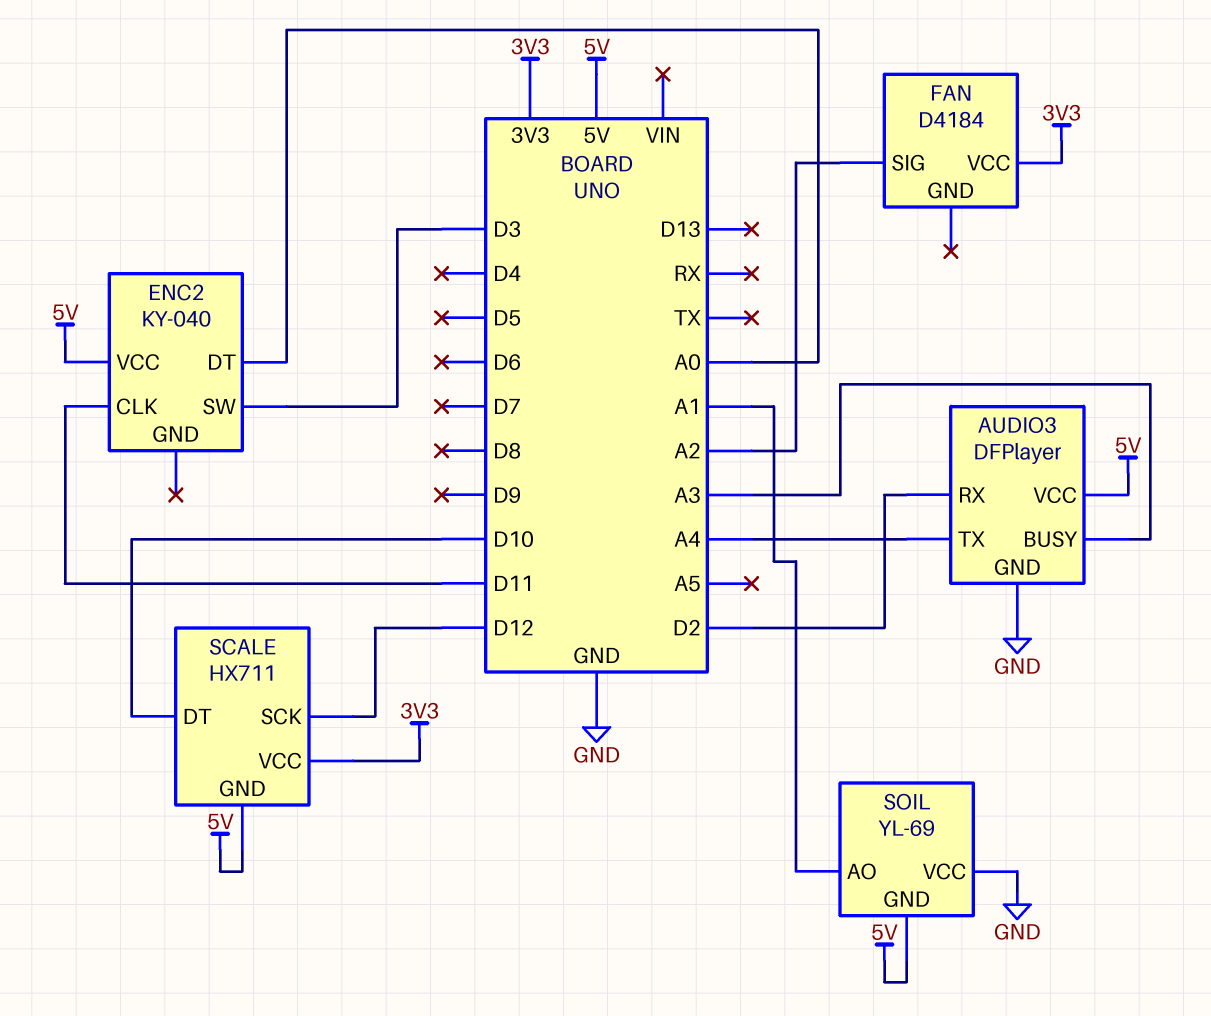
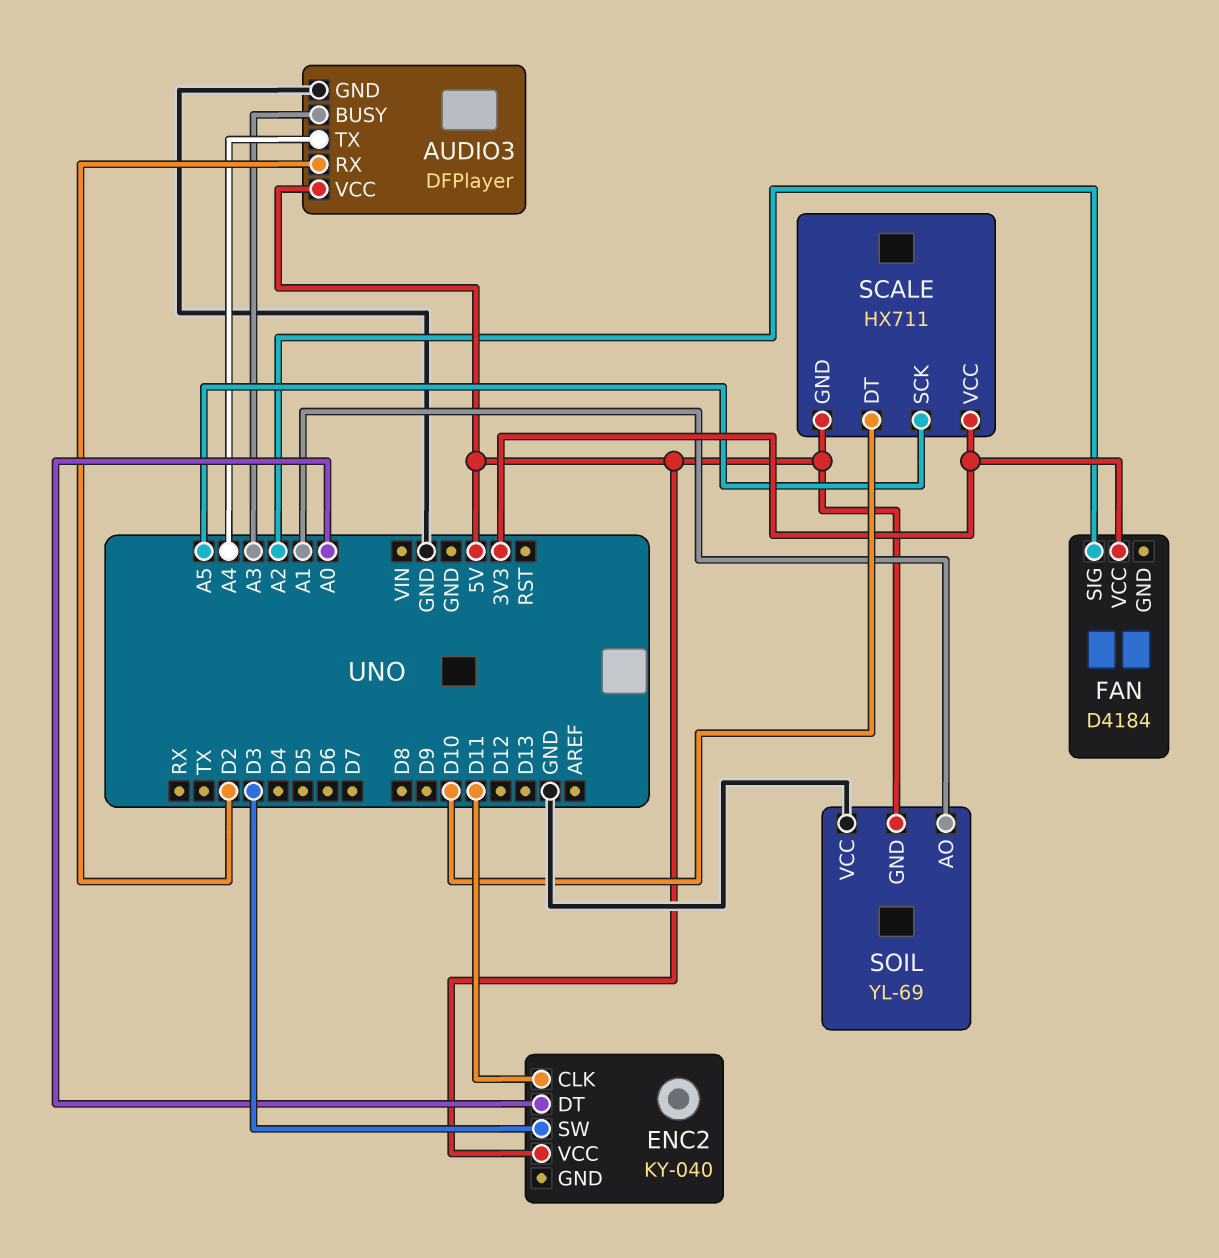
SCALE pin SCK: D12 -> A5

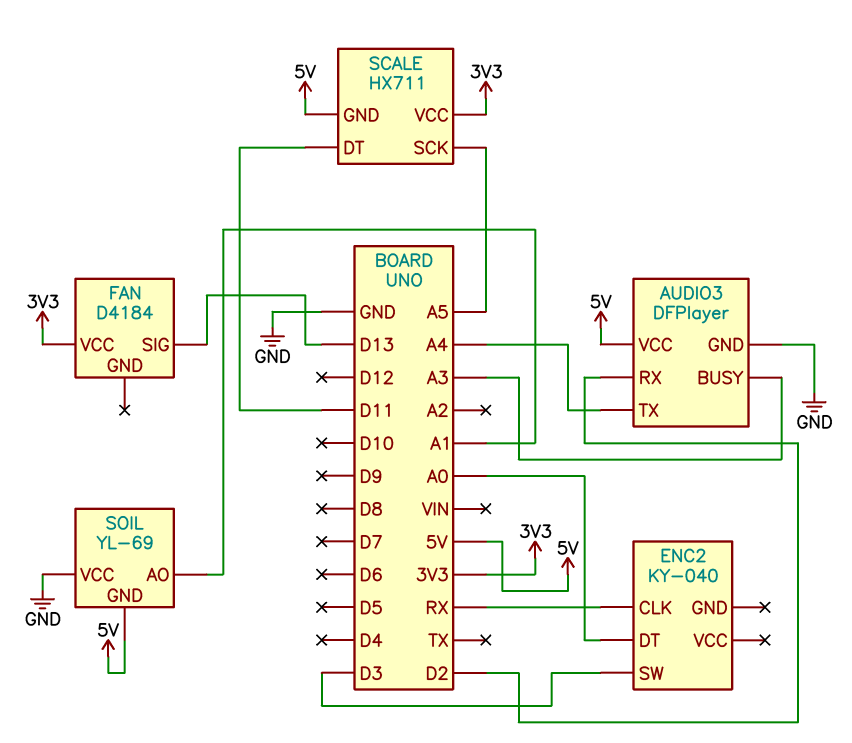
ENC2 pin CLK: D11 -> RX
ENC2 pin VCC: 5V -> none
FAN pin SIG: A2 -> D13
SCALE pin DT: D10 -> D11

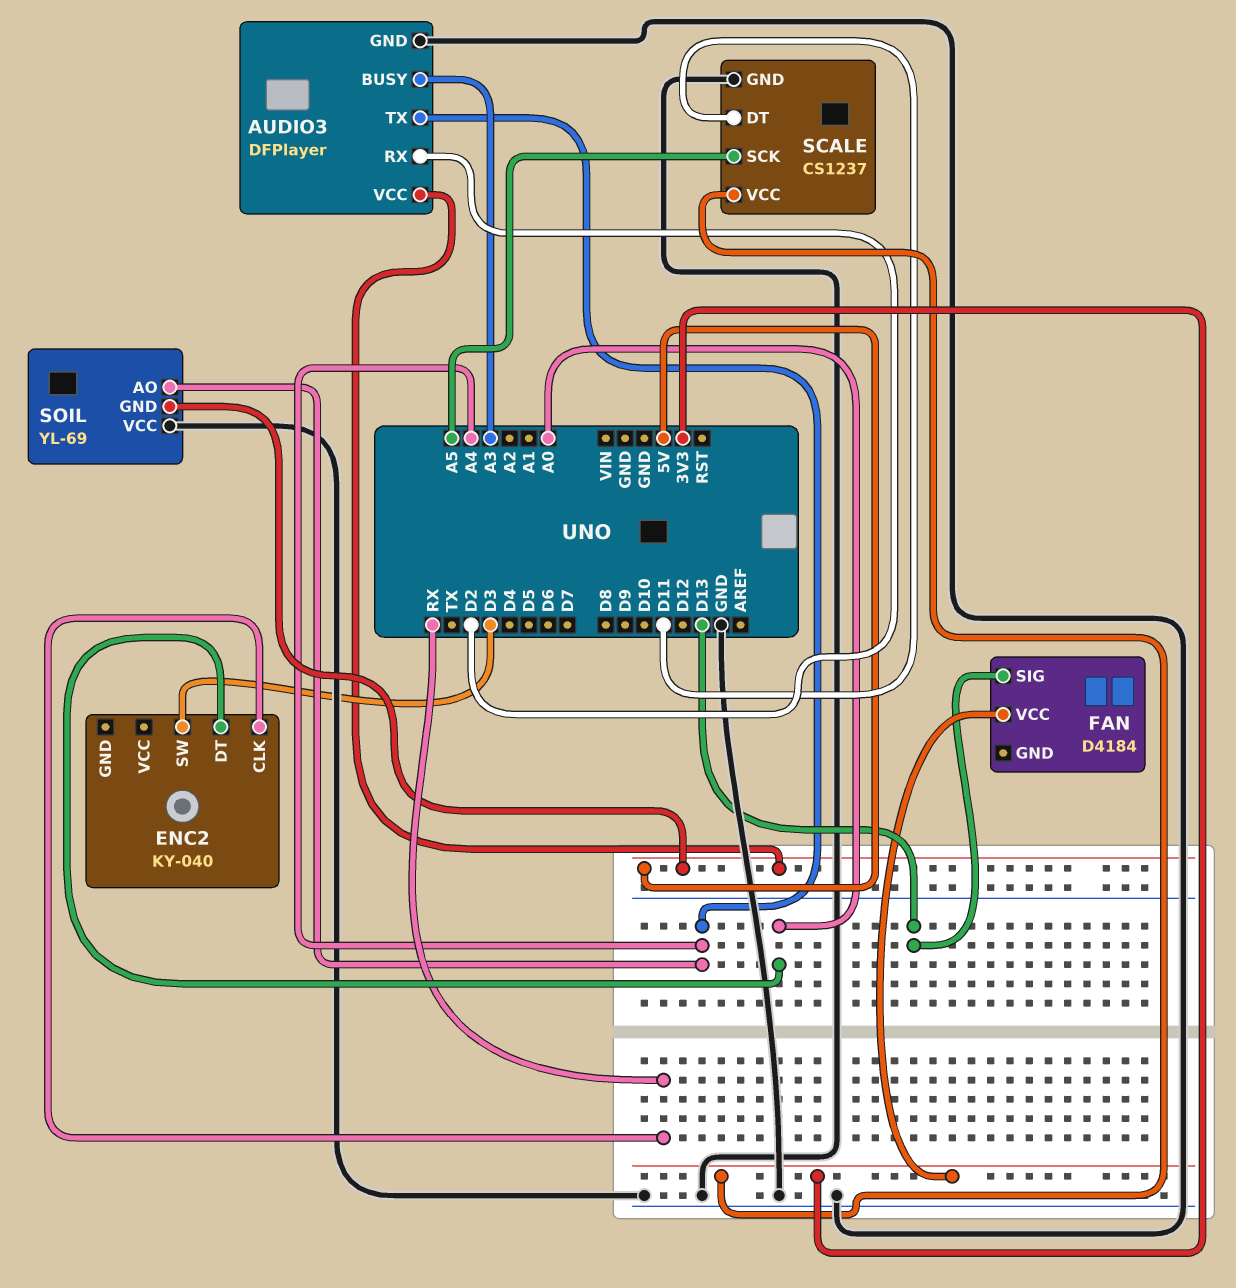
SCALE: HX711 -> CS1237
SCALE pin GND: 5V -> GND
SOIL pin AO: A1 -> A4

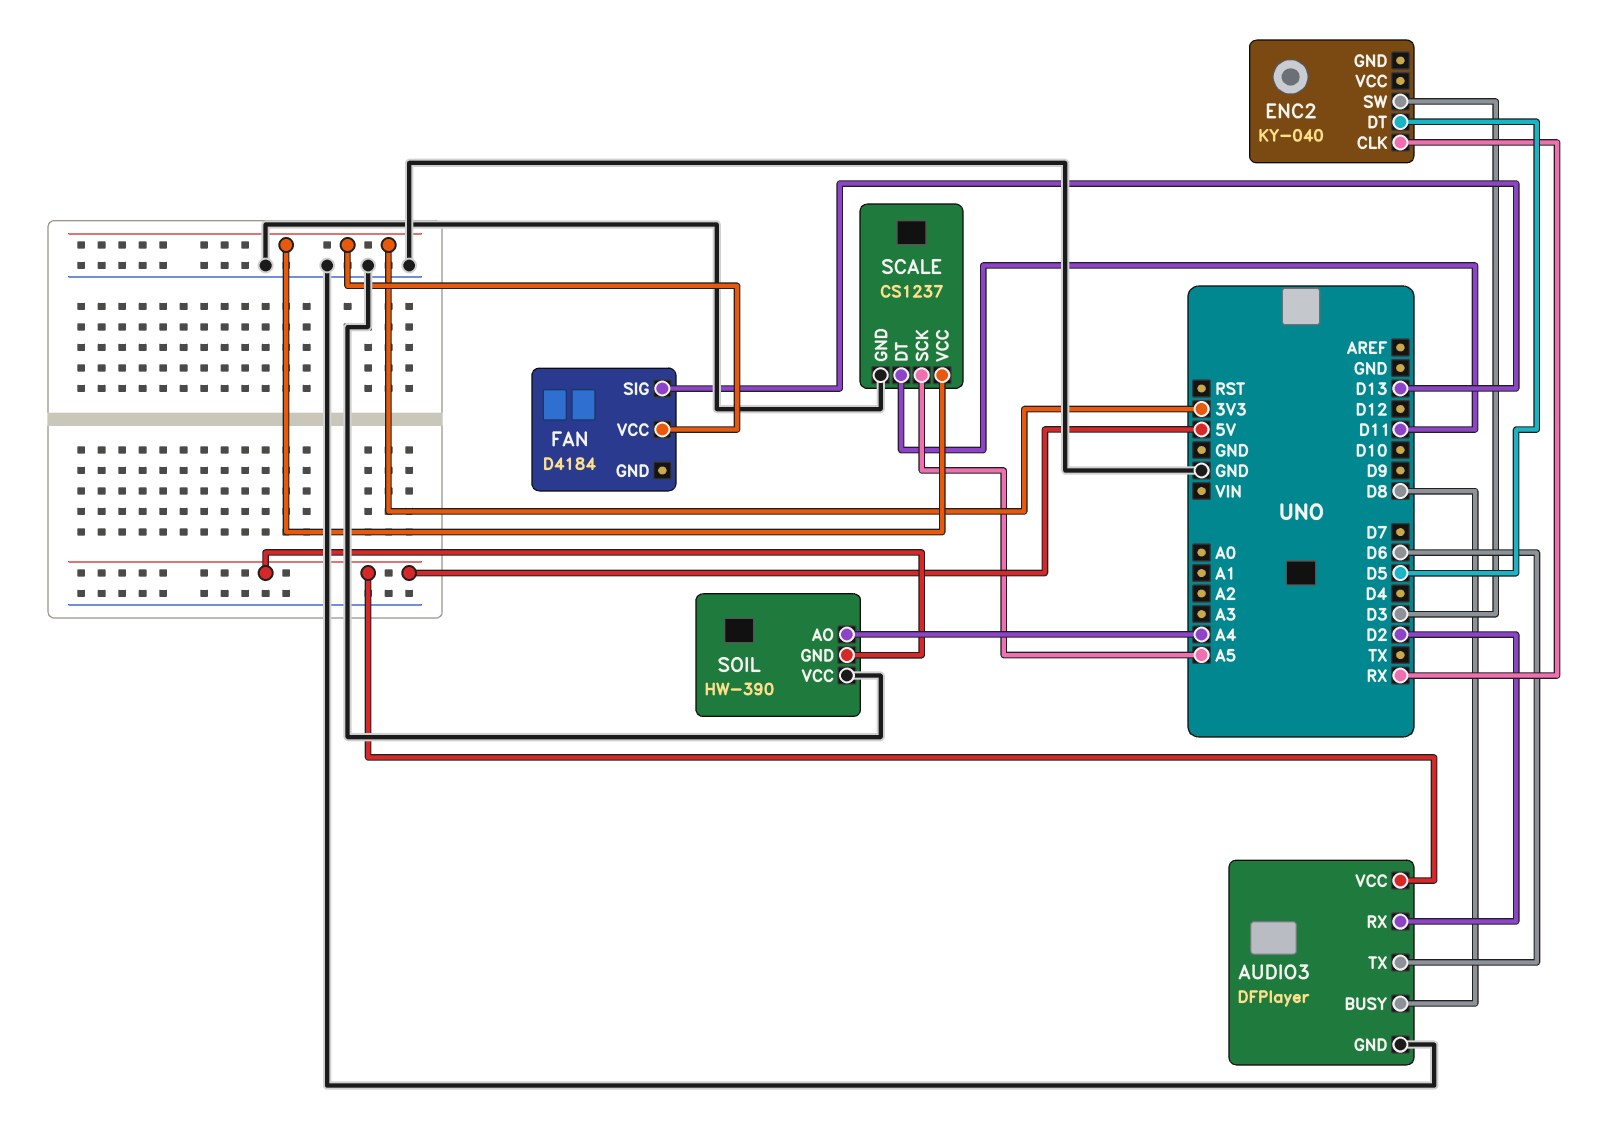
AUDIO3 pin BUSY: A3 -> D8
AUDIO3 pin TX: A4 -> D6
ENC2 pin DT: A0 -> D5
SOIL: YL-69 -> HW-390

